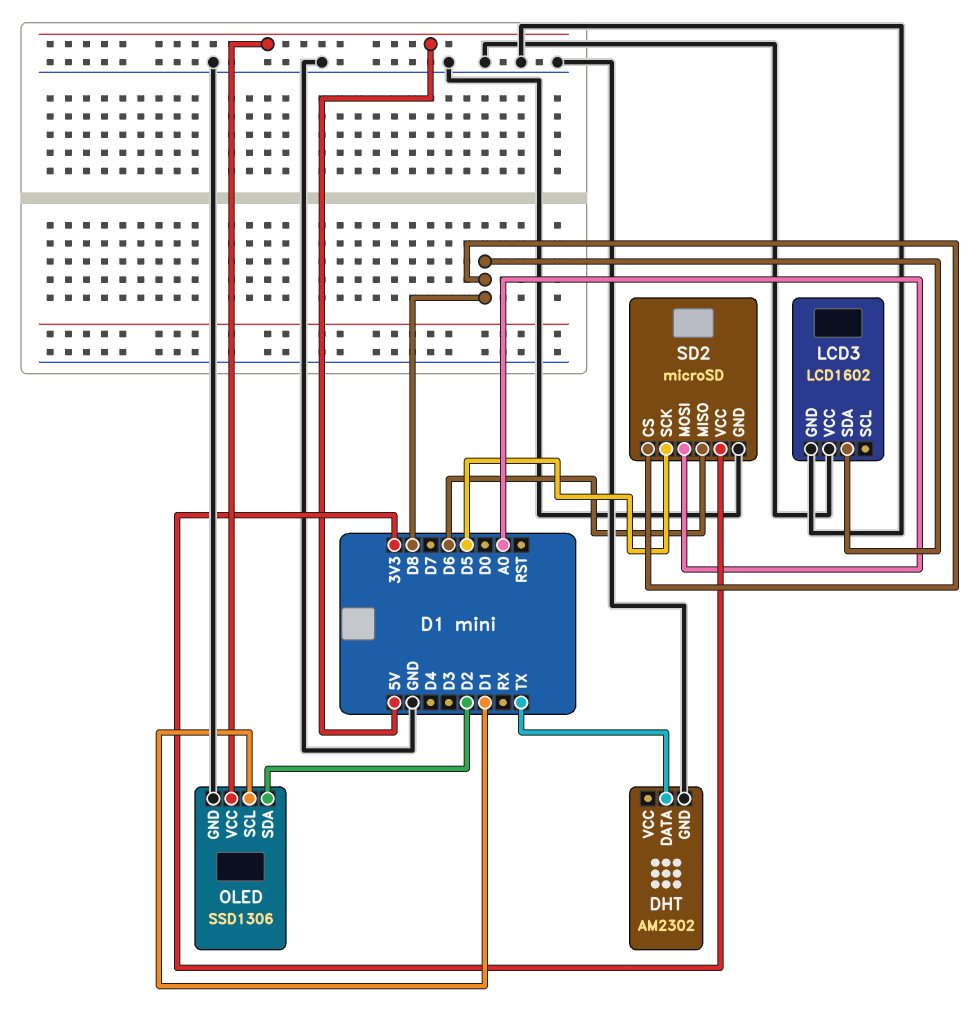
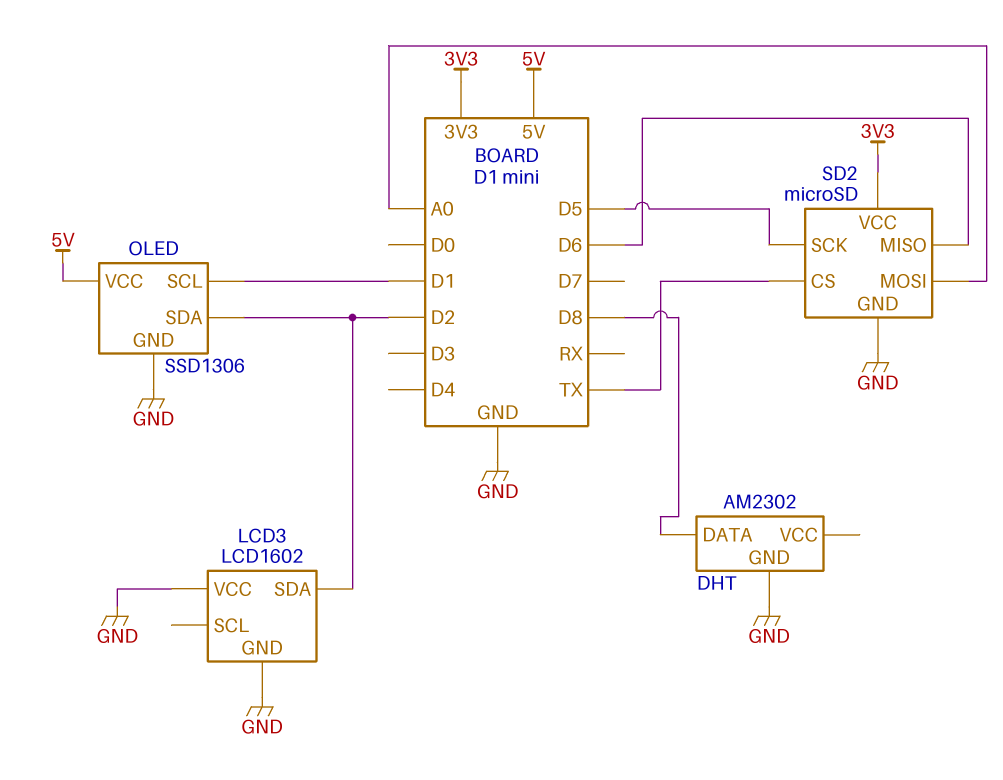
DHT pin DATA: TX -> D8
LCD3 pin SDA: D8 -> D2
SD2 pin CS: D8 -> TX

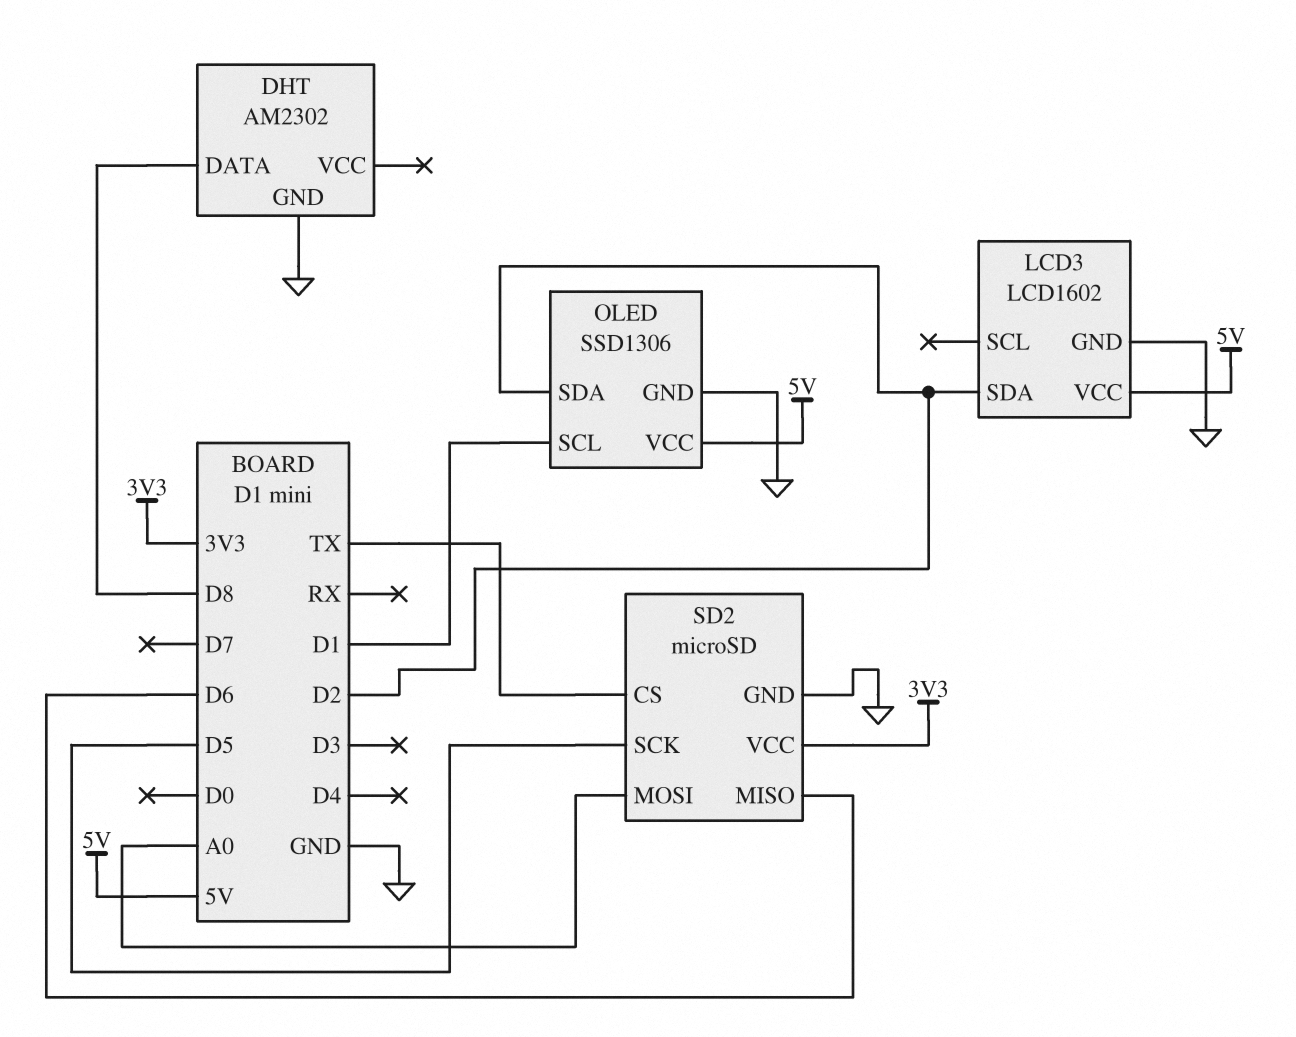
LCD3 pin VCC: GND -> 5V

